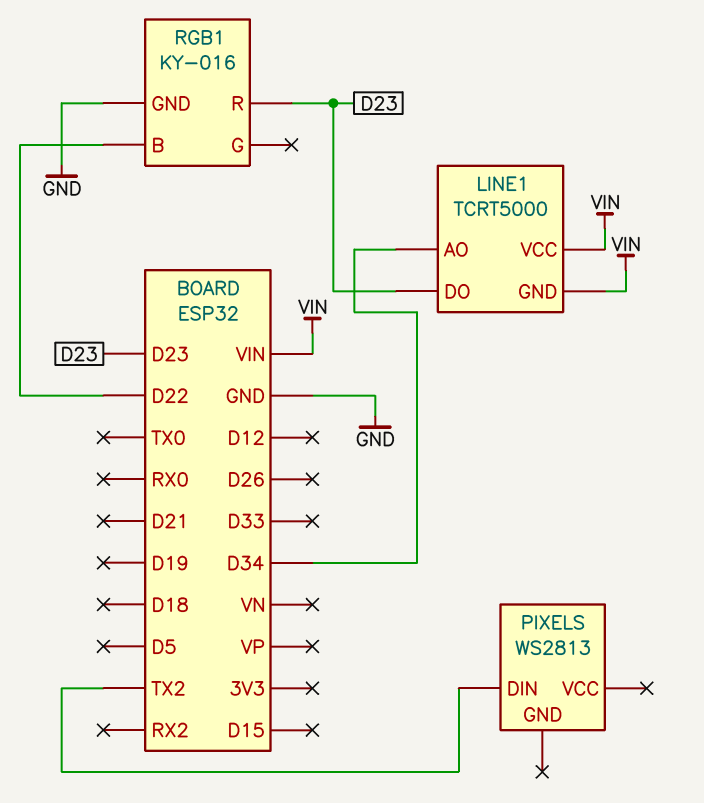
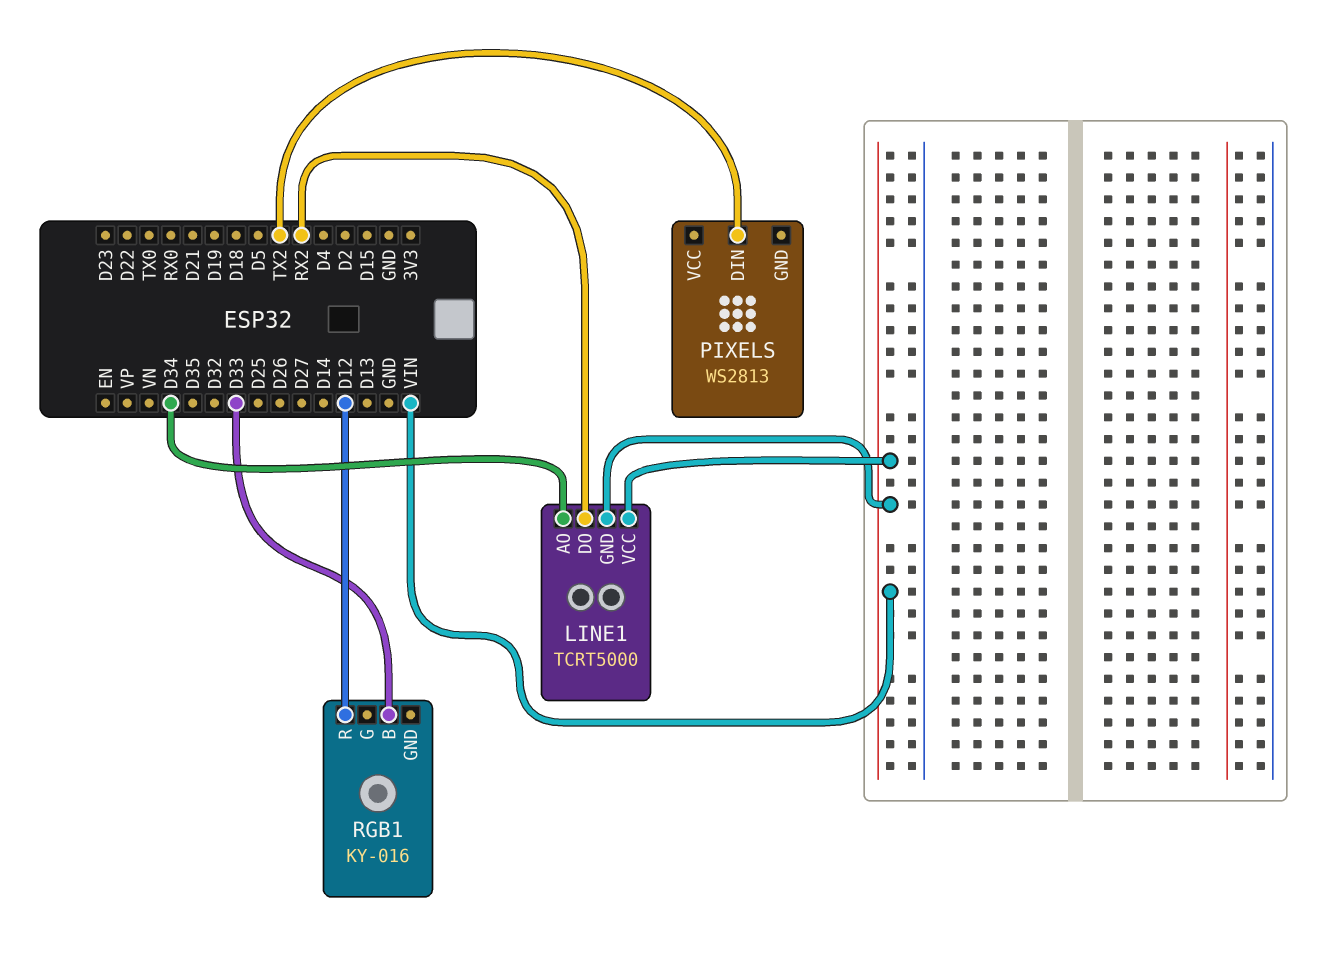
LINE1 pin DO: D23 -> RX2
RGB1 pin B: D22 -> D33
RGB1 pin GND: GND -> none
RGB1 pin R: D23 -> D12

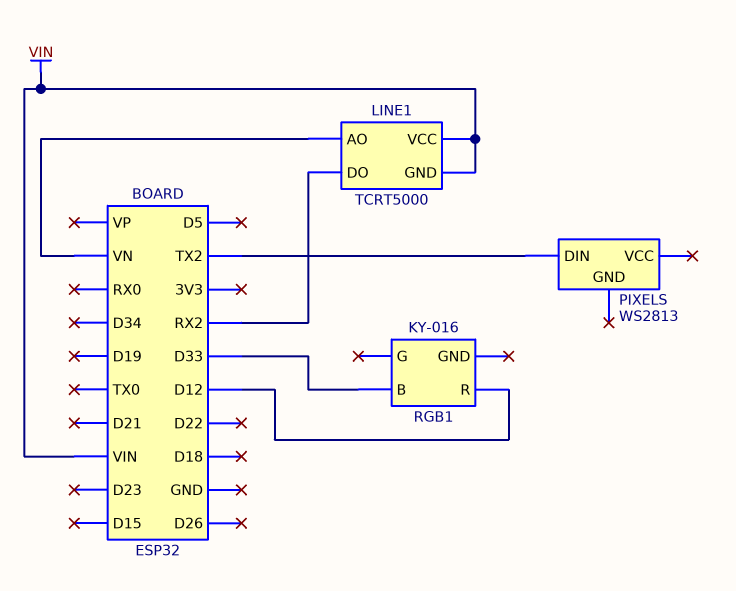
LINE1 pin AO: D34 -> VN

